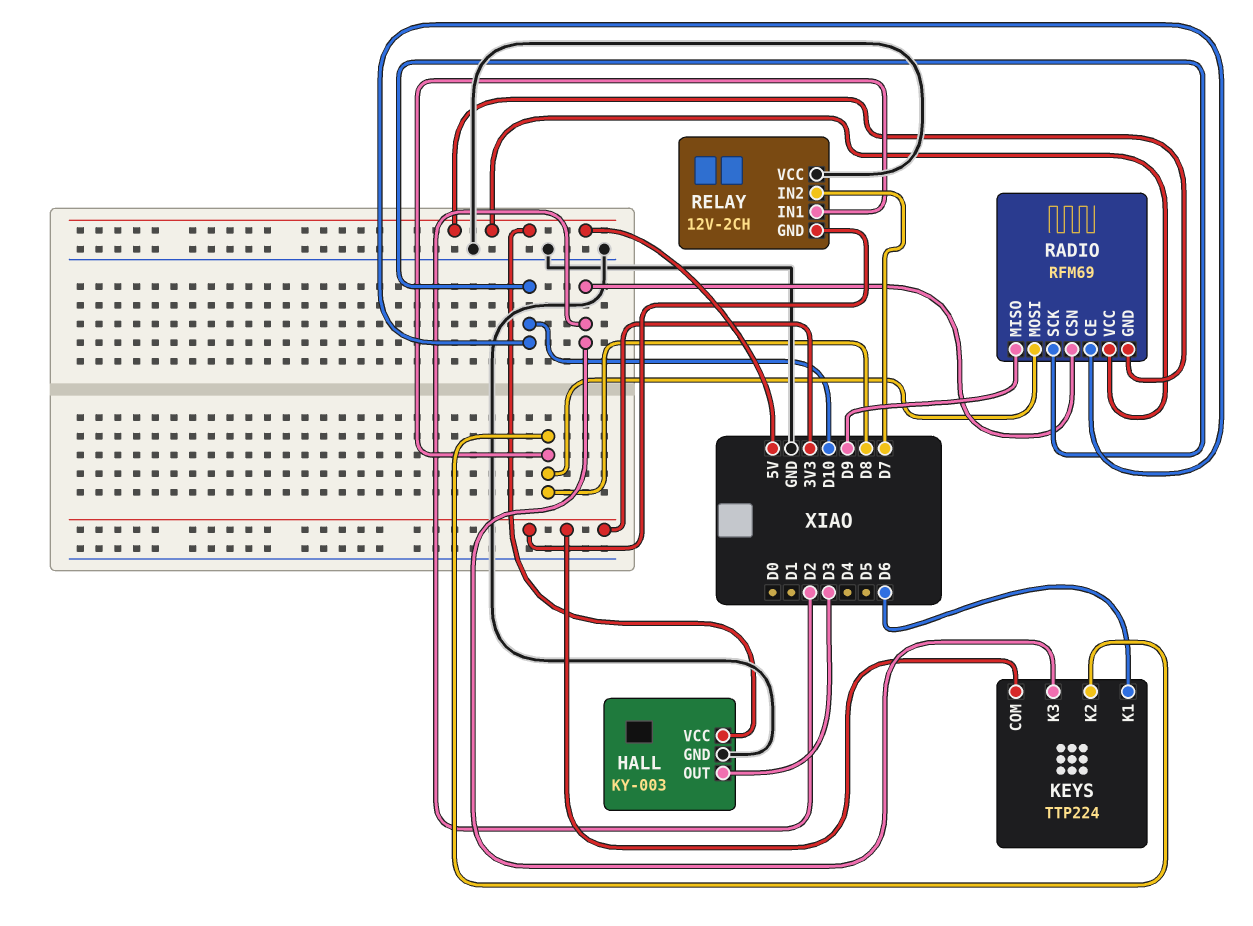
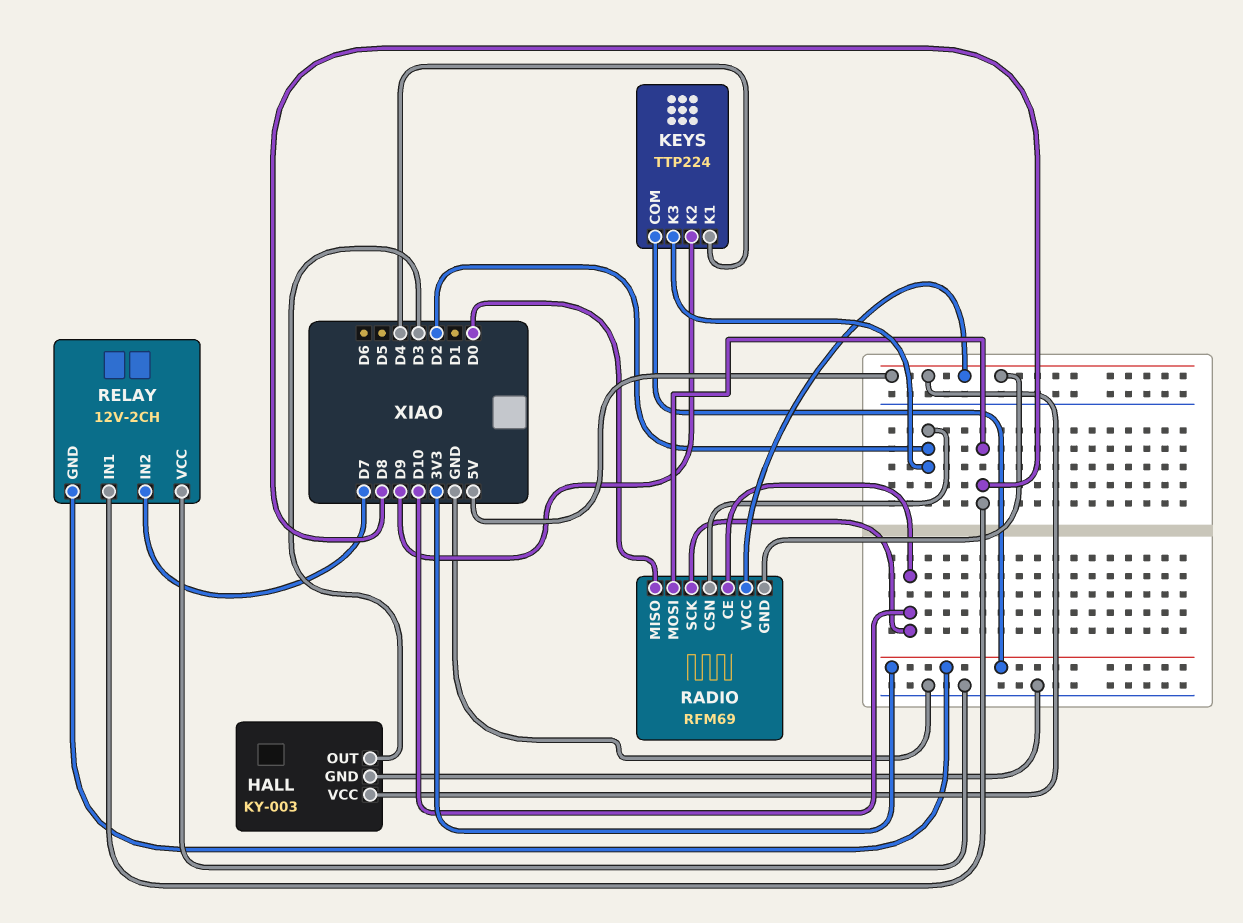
KEYS pin K1: D6 -> D4
KEYS pin K2: D8 -> D9
RADIO pin MISO: D9 -> D0

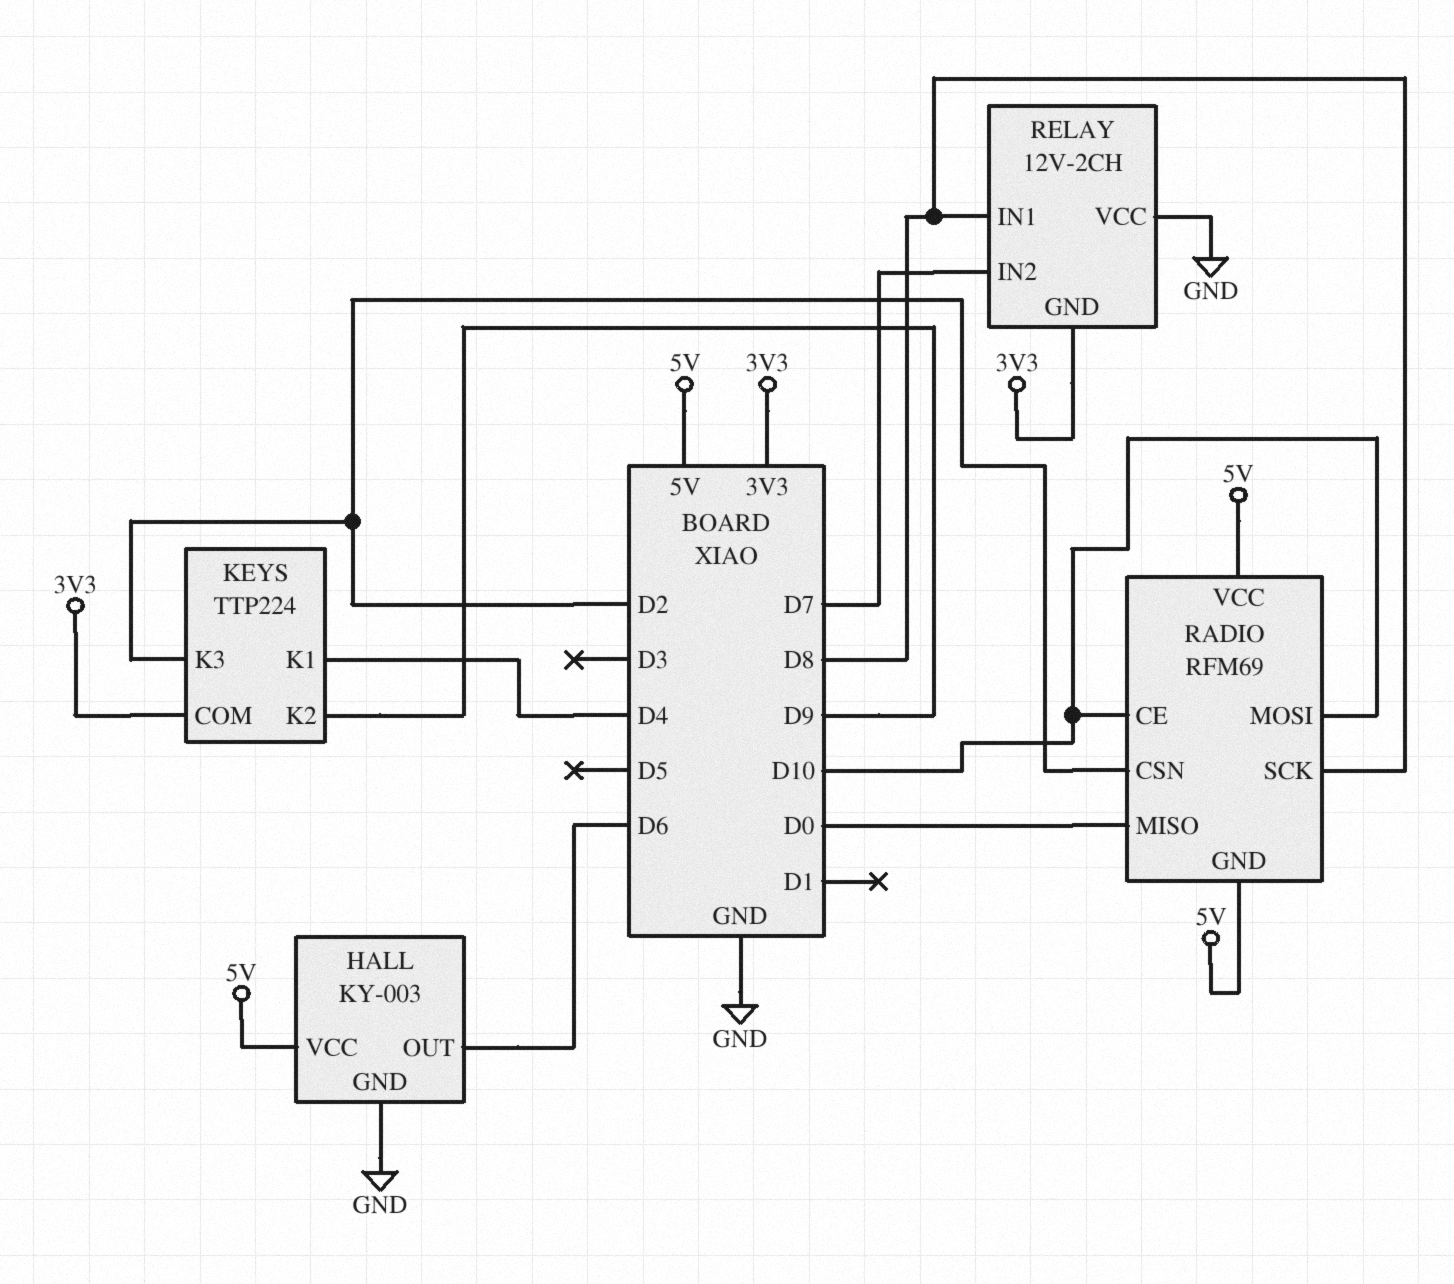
HALL pin OUT: D3 -> D6
RADIO pin MOSI: D8 -> D10
RADIO pin SCK: D10 -> D8

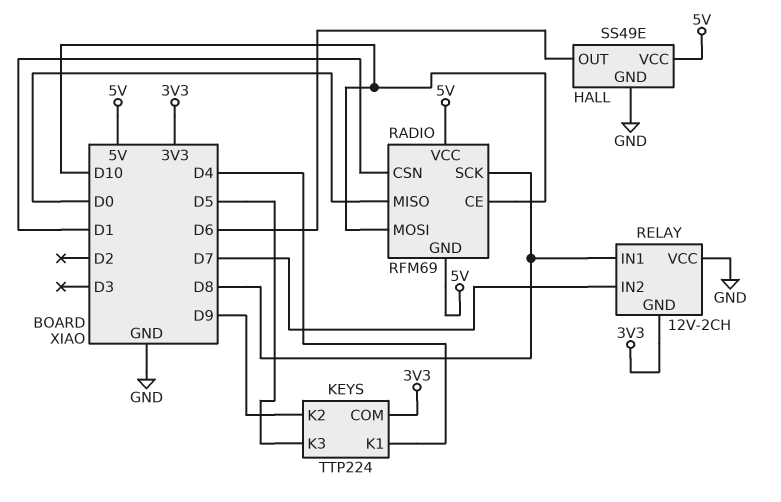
HALL: KY-003 -> SS49E
KEYS pin K3: D2 -> D5
RADIO pin CSN: D2 -> D1

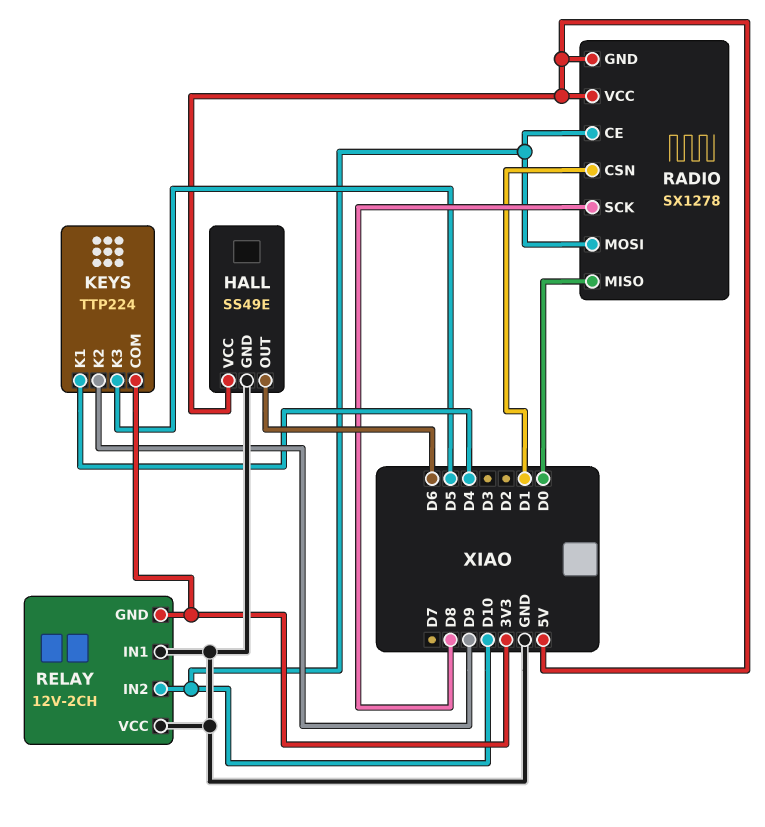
RADIO: RFM69 -> SX1278
RELAY pin IN1: D8 -> GND
RELAY pin IN2: D7 -> D10

